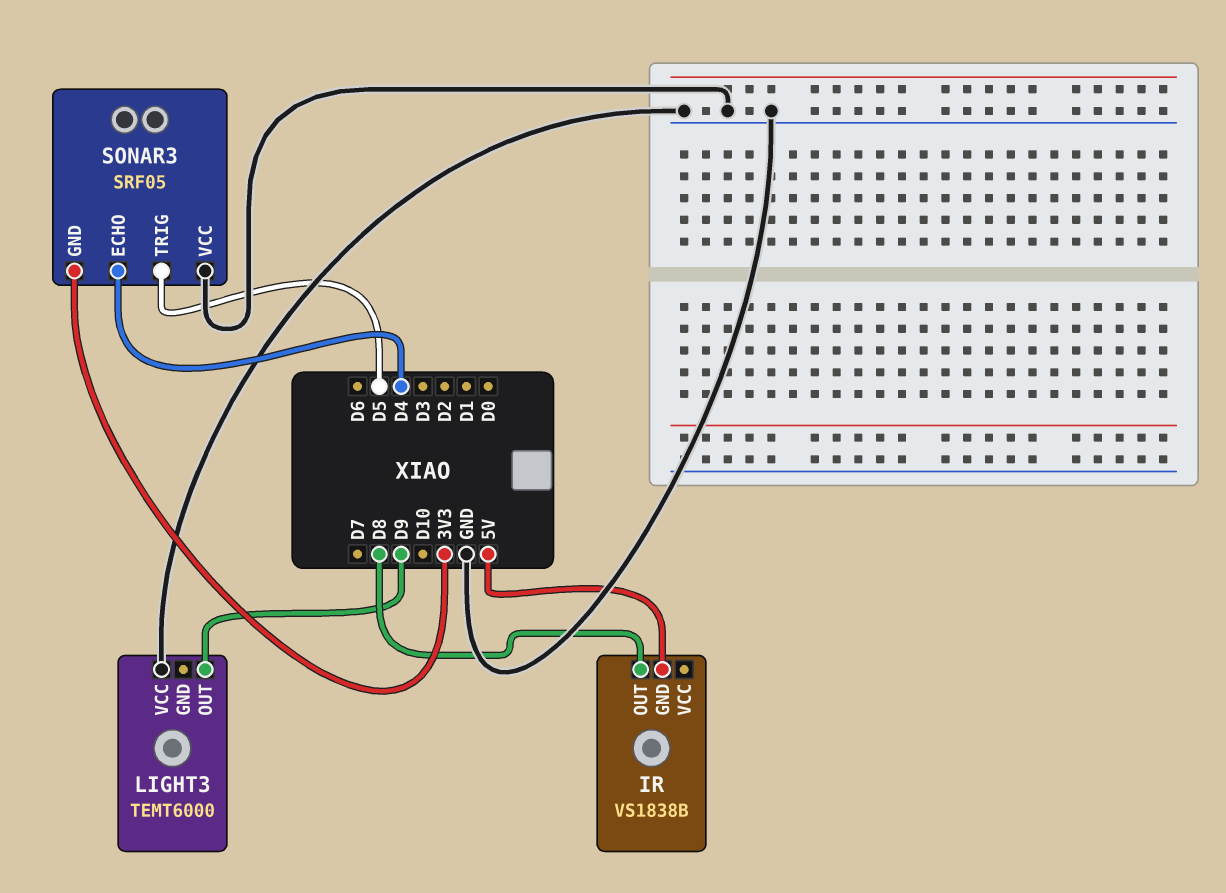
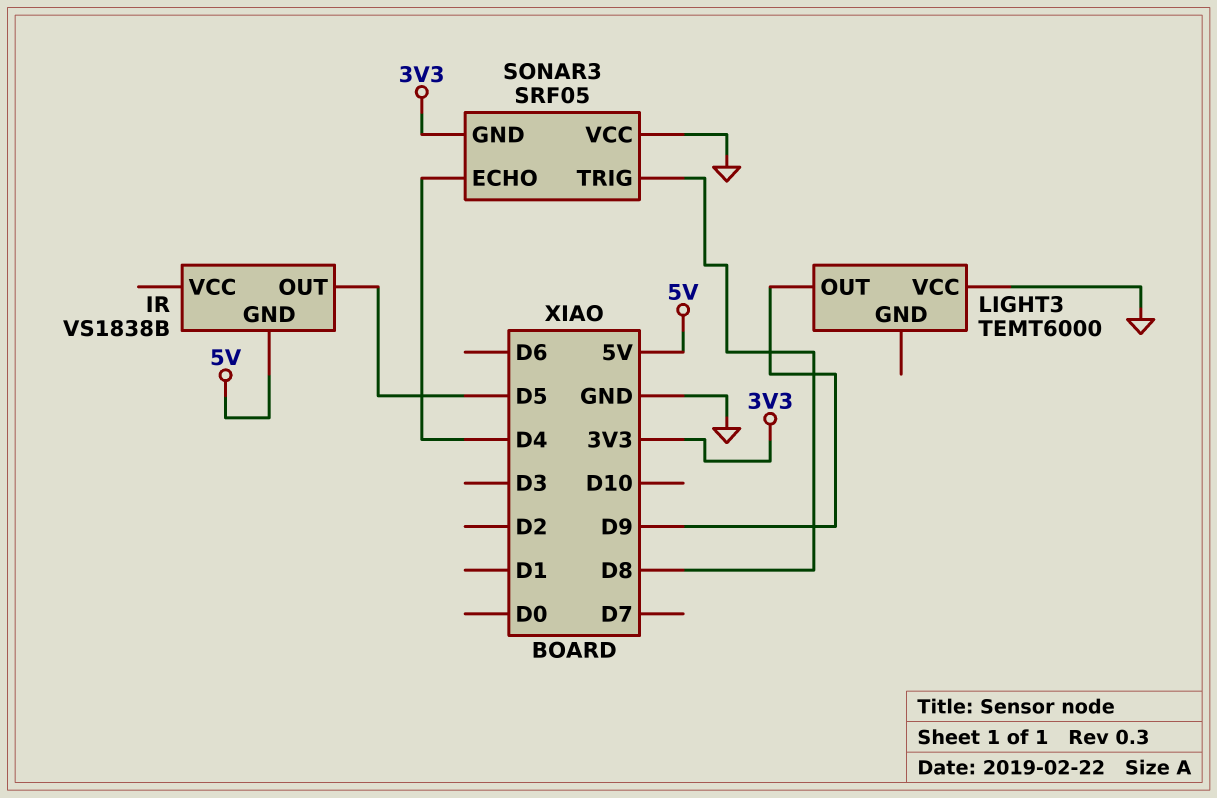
IR pin OUT: D8 -> D5
SONAR3 pin TRIG: D5 -> D8

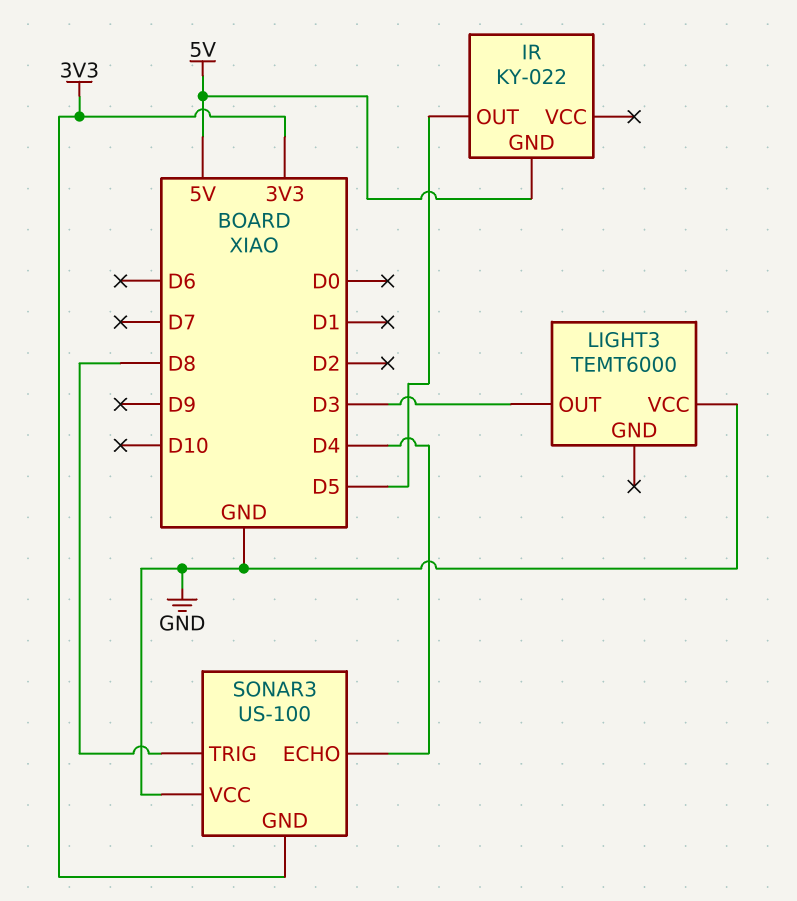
IR: VS1838B -> KY-022
LIGHT3 pin OUT: D9 -> D3
SONAR3: SRF05 -> US-100

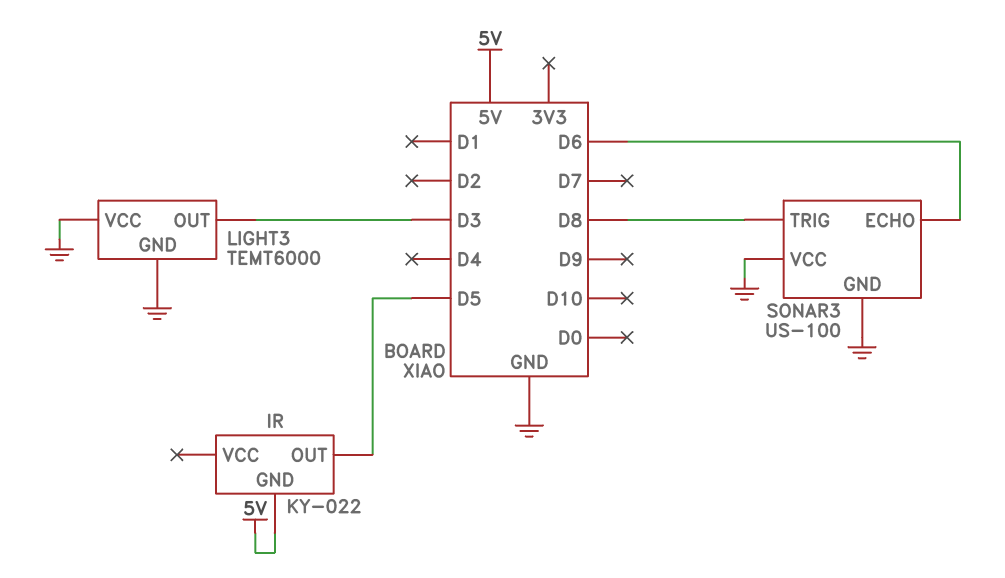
LIGHT3 pin GND: none -> GND
SONAR3 pin ECHO: D4 -> D6
SONAR3 pin GND: 3V3 -> GND

